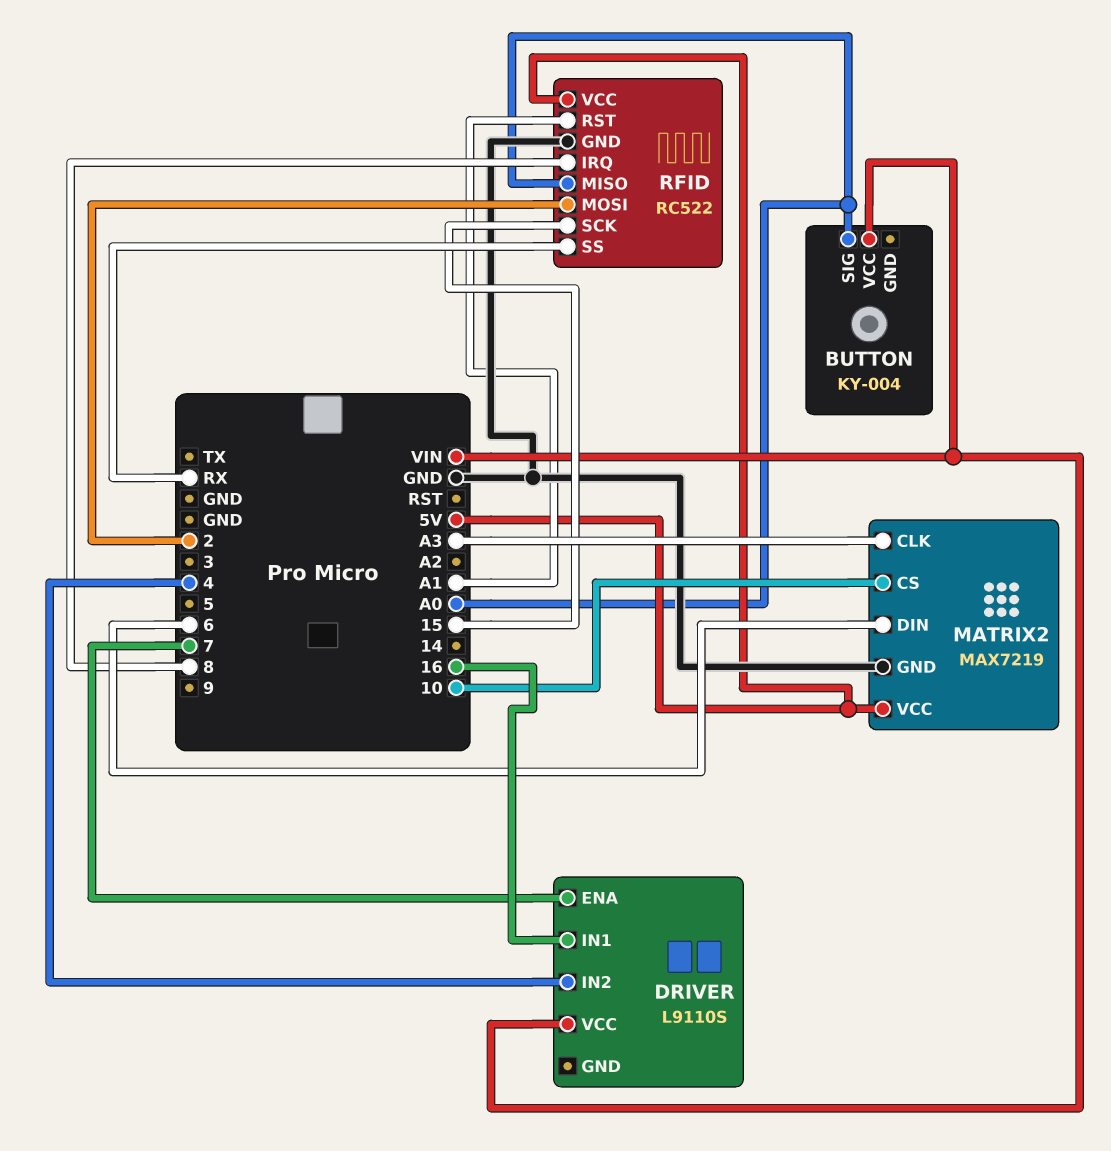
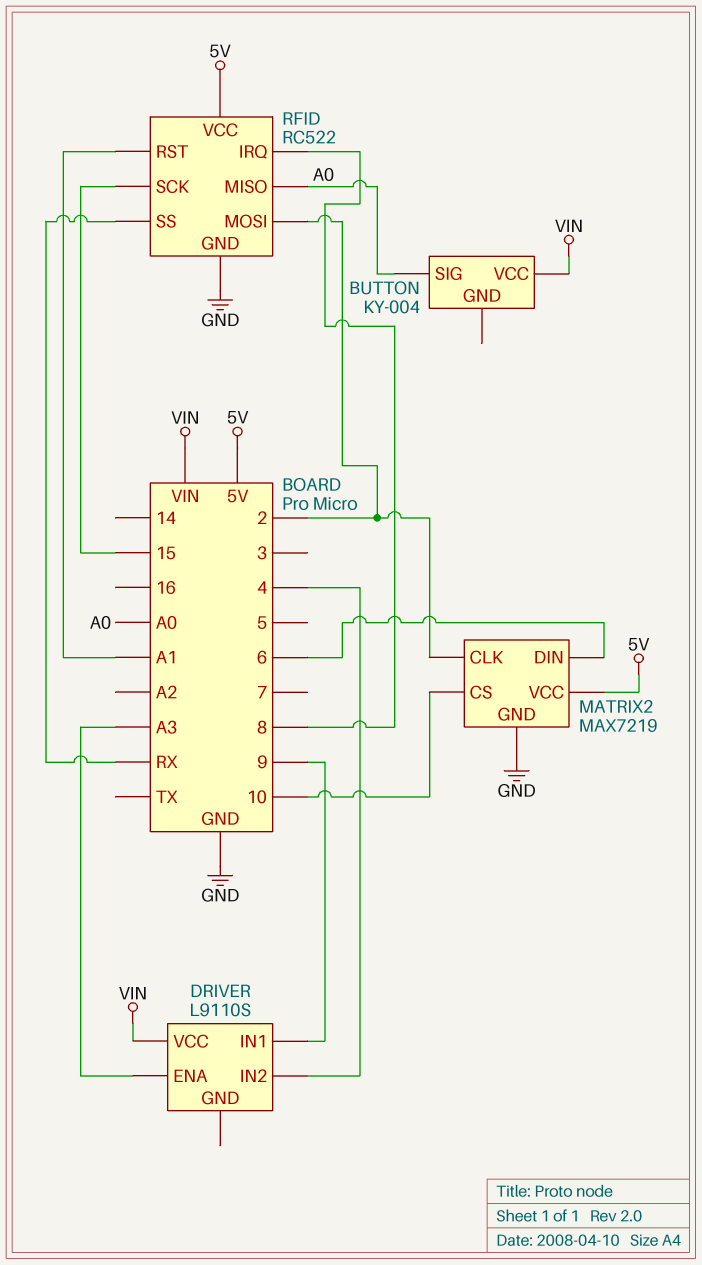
DRIVER pin ENA: 7 -> A3
DRIVER pin IN1: 16 -> 9
MATRIX2 pin CLK: A3 -> 2

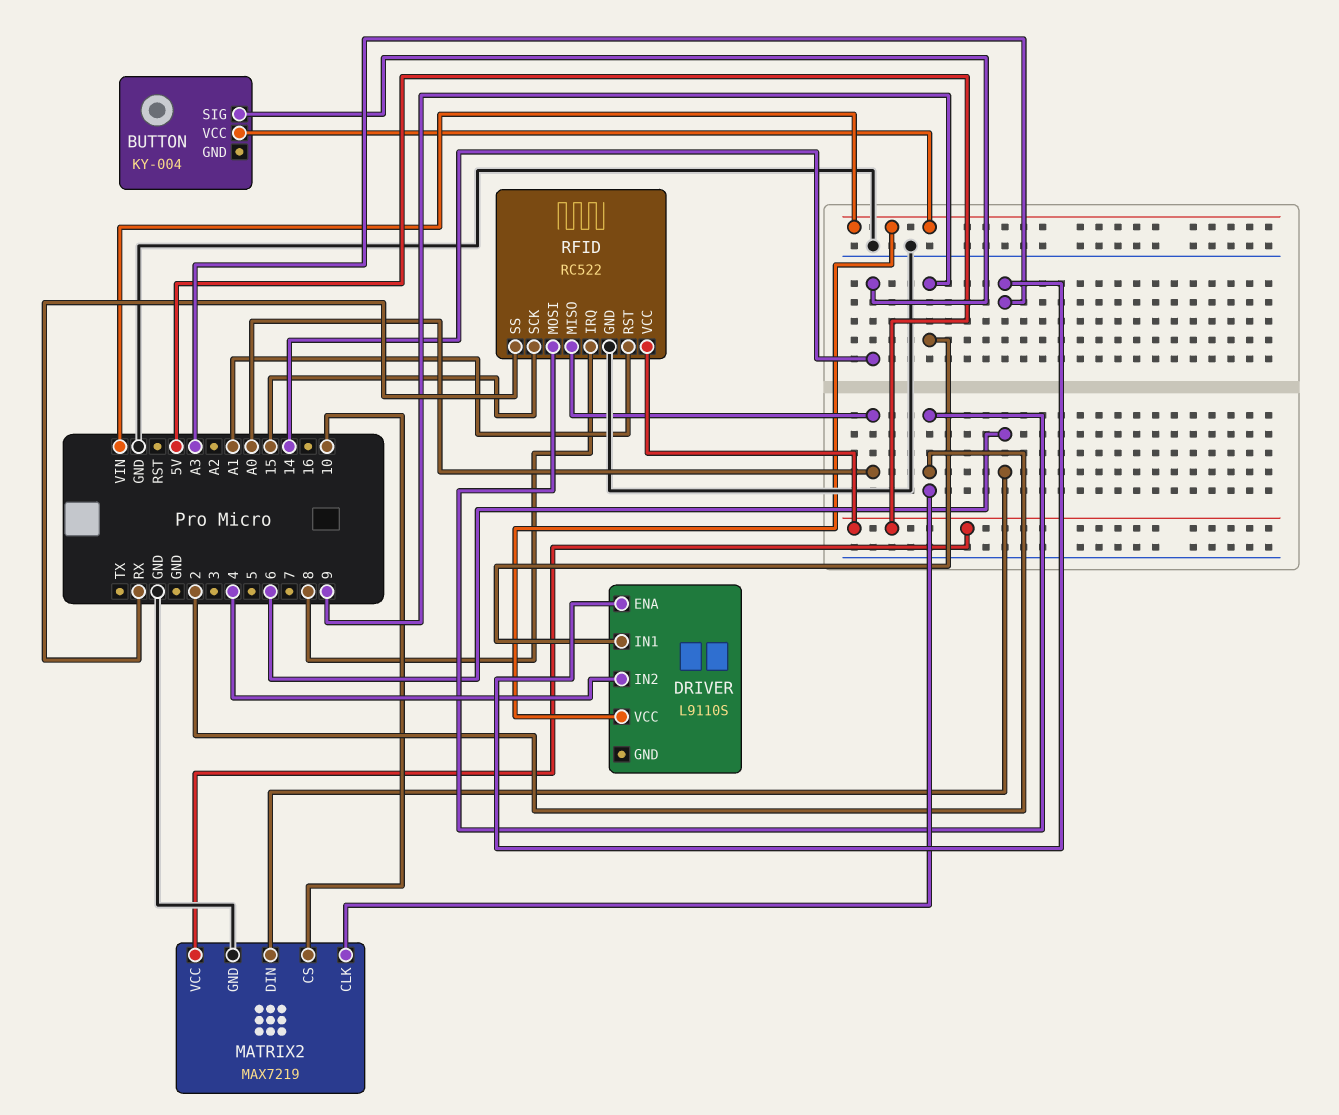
BUTTON pin SIG: A0 -> 14

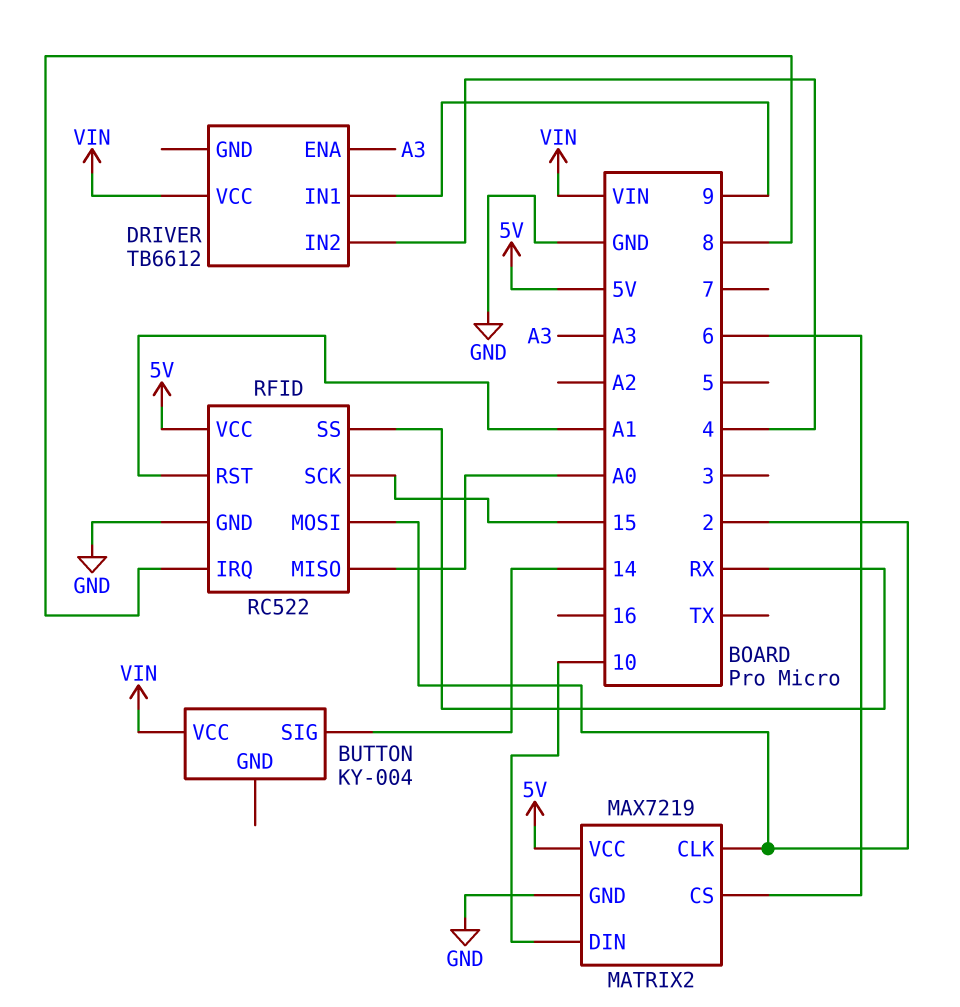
DRIVER: L9110S -> TB6612
MATRIX2 pin CS: 10 -> 6
MATRIX2 pin DIN: 6 -> 10

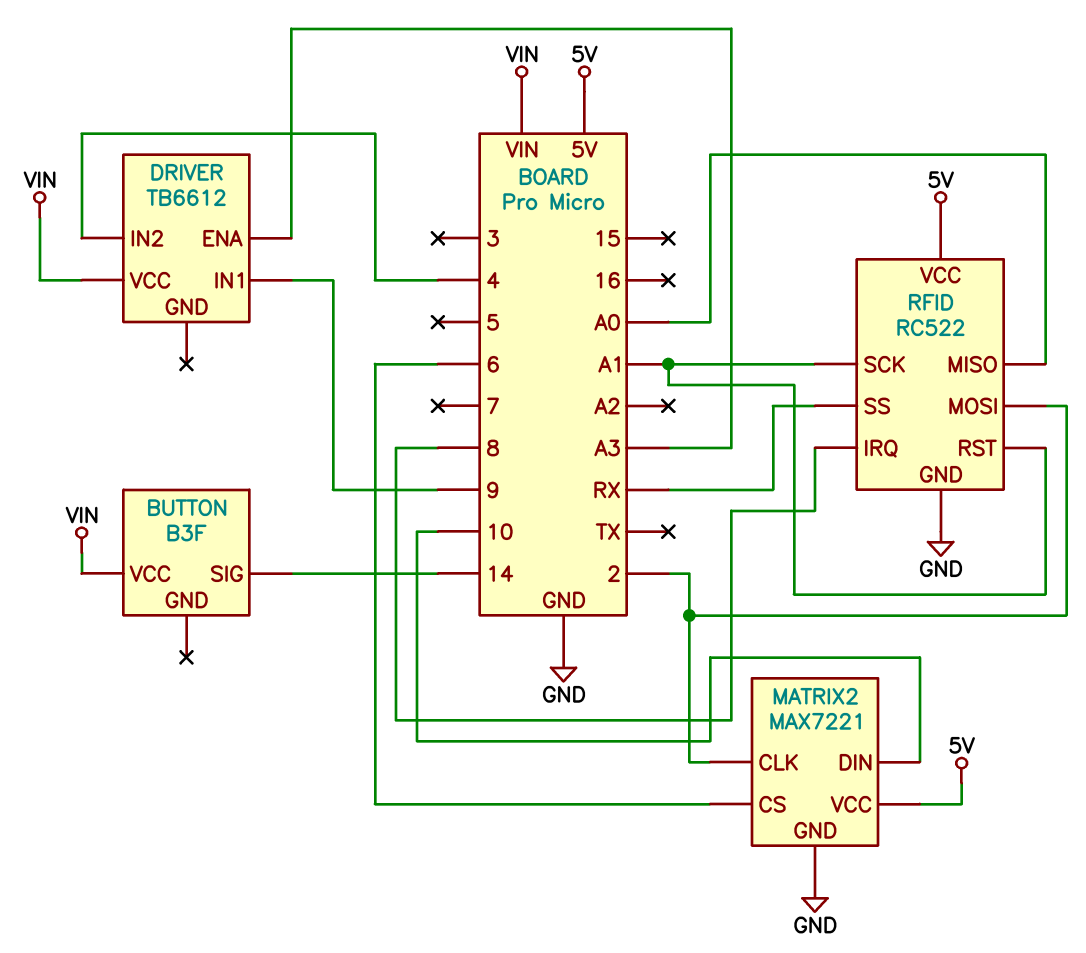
BUTTON: KY-004 -> B3F
MATRIX2: MAX7219 -> MAX7221
RFID pin SCK: 15 -> A1

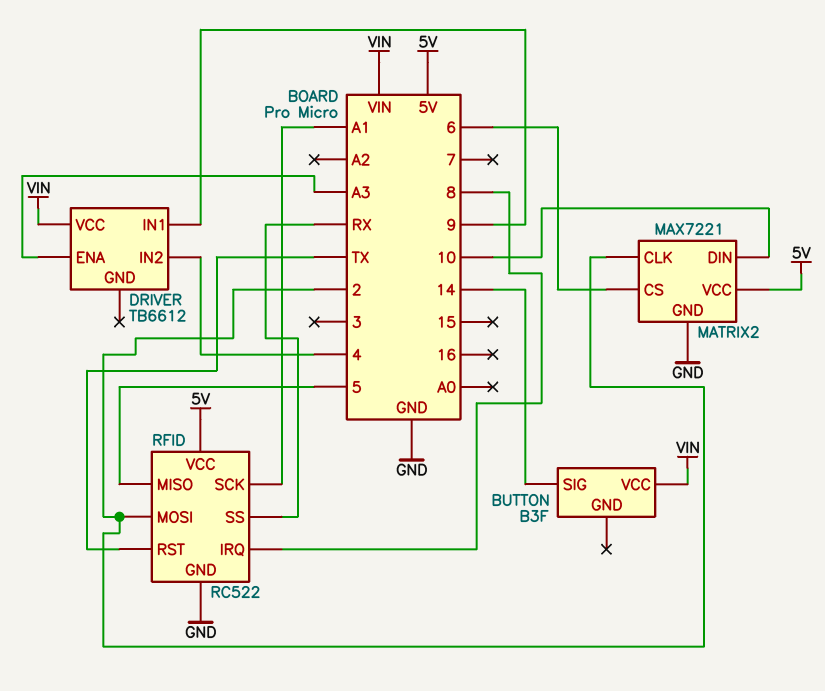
RFID pin MISO: A0 -> 5
RFID pin RST: A1 -> TX

